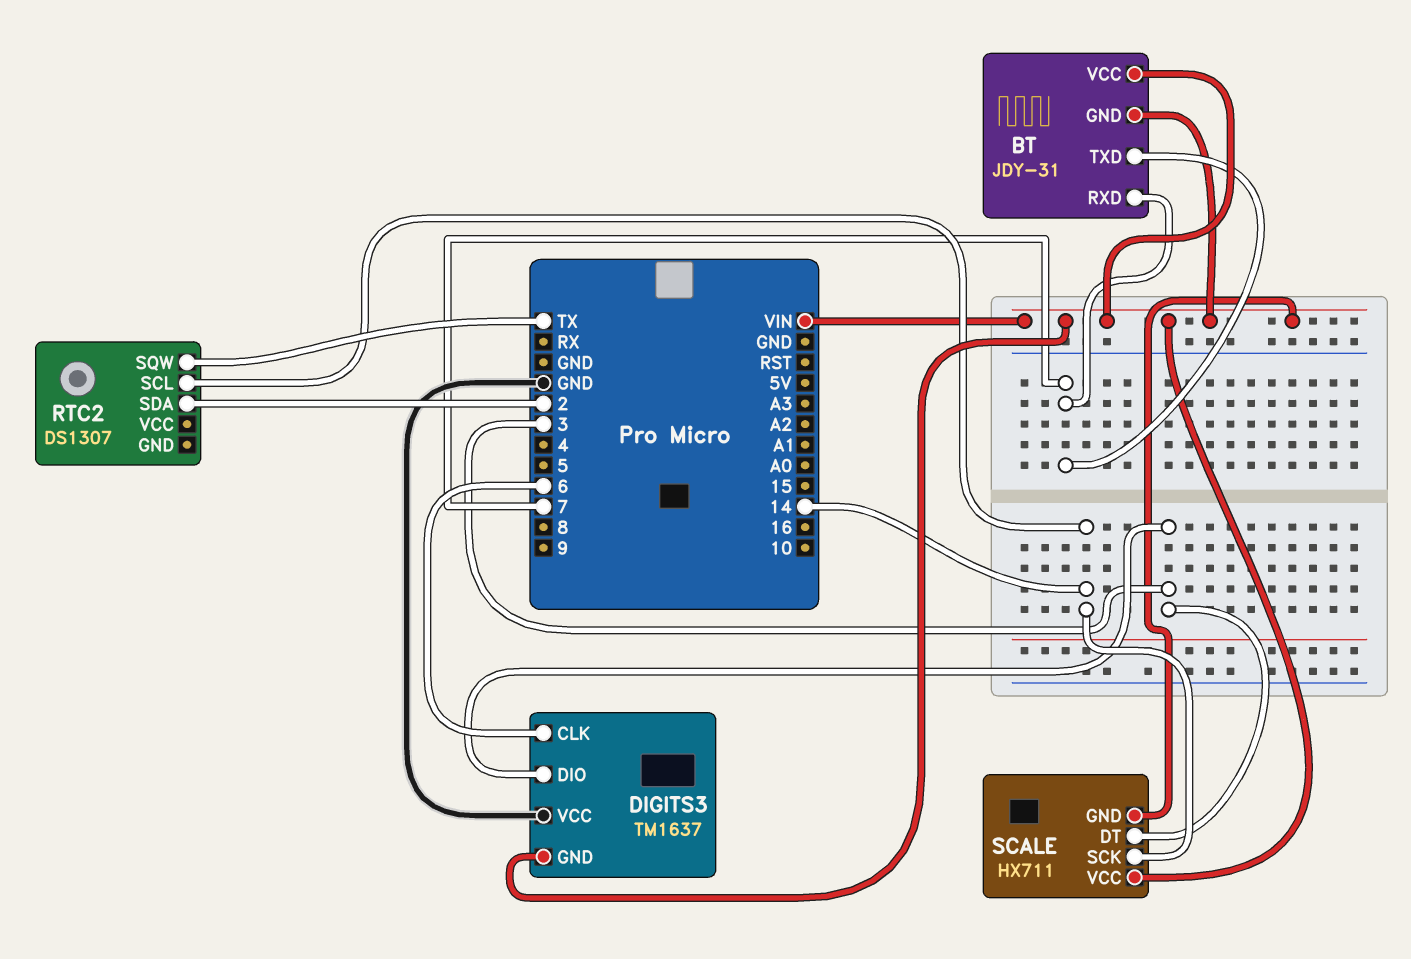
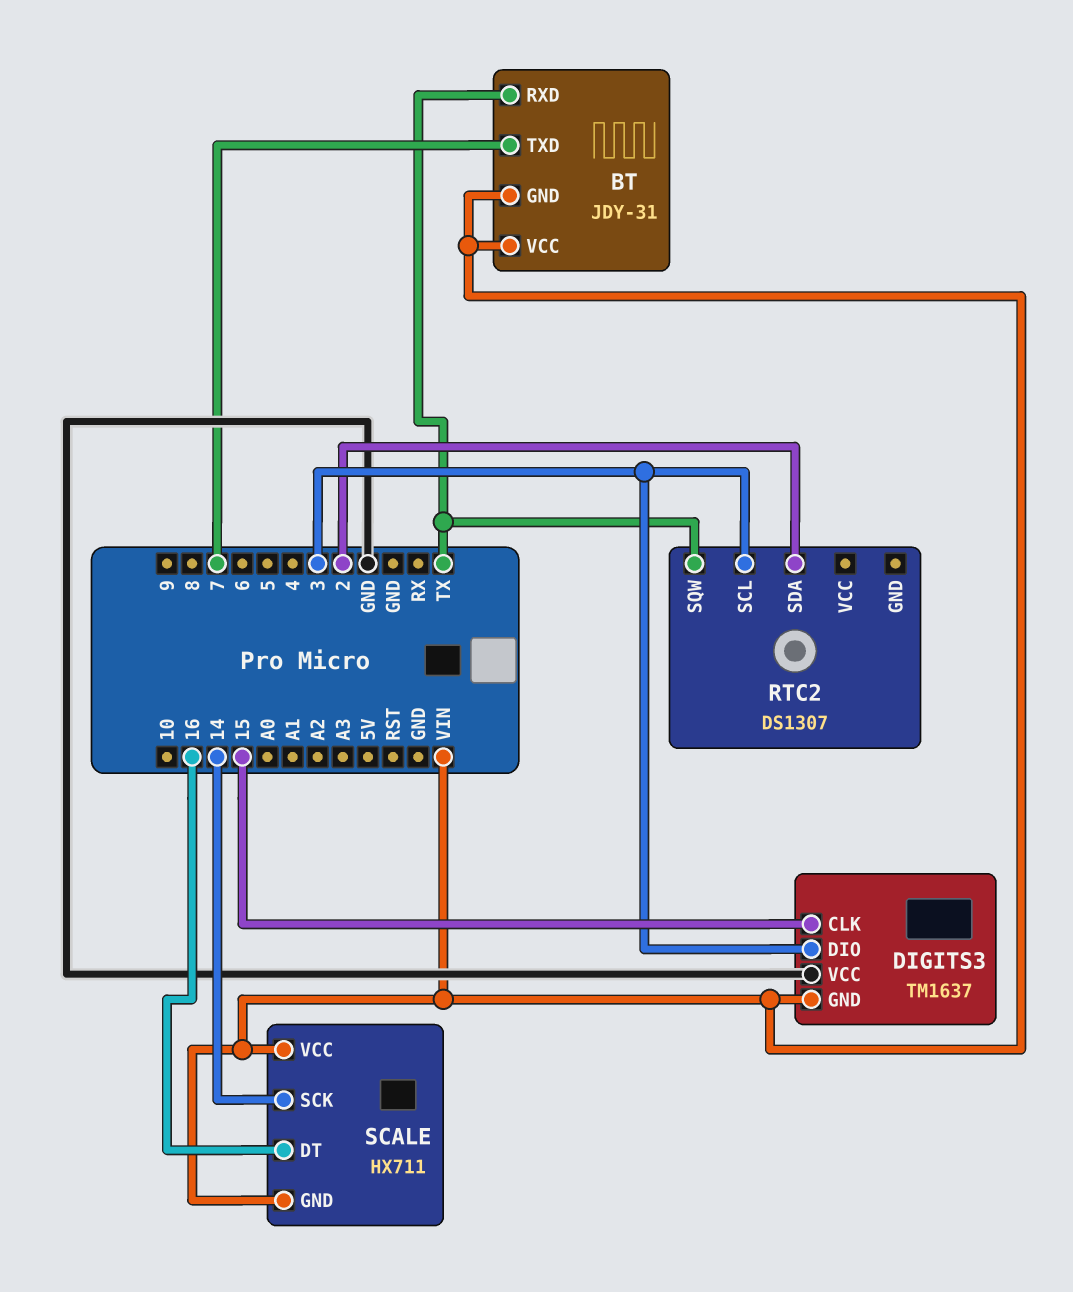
BT pin RXD: 7 -> TX
DIGITS3 pin CLK: 6 -> 15
RTC2 pin SCL: 14 -> 3
SCALE pin DT: 3 -> 16

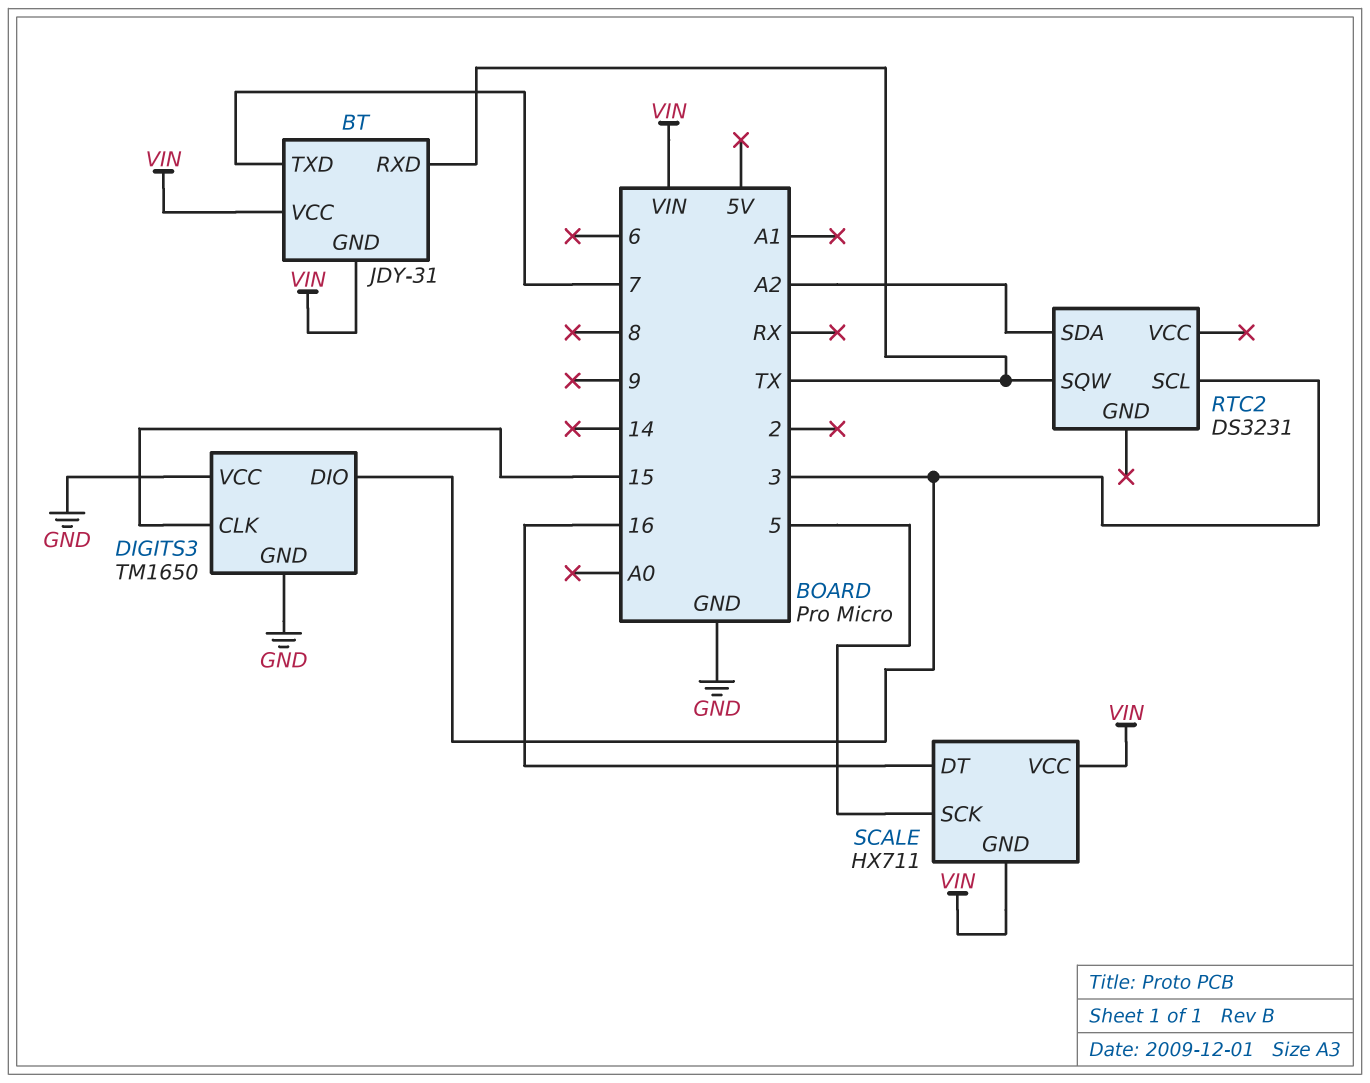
DIGITS3: TM1637 -> TM1650
DIGITS3 pin GND: VIN -> GND
RTC2: DS1307 -> DS3231
RTC2 pin SDA: 2 -> A2
SCALE pin SCK: 14 -> 5

